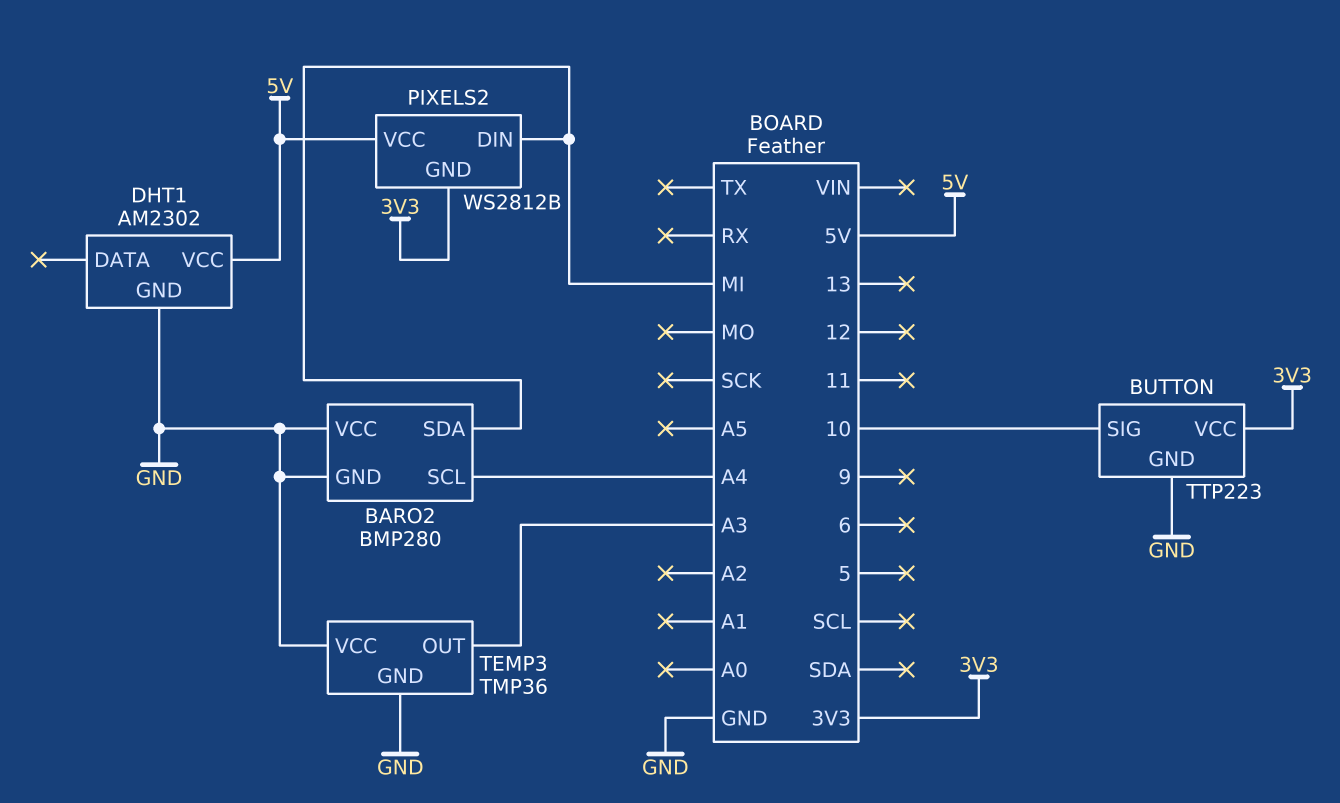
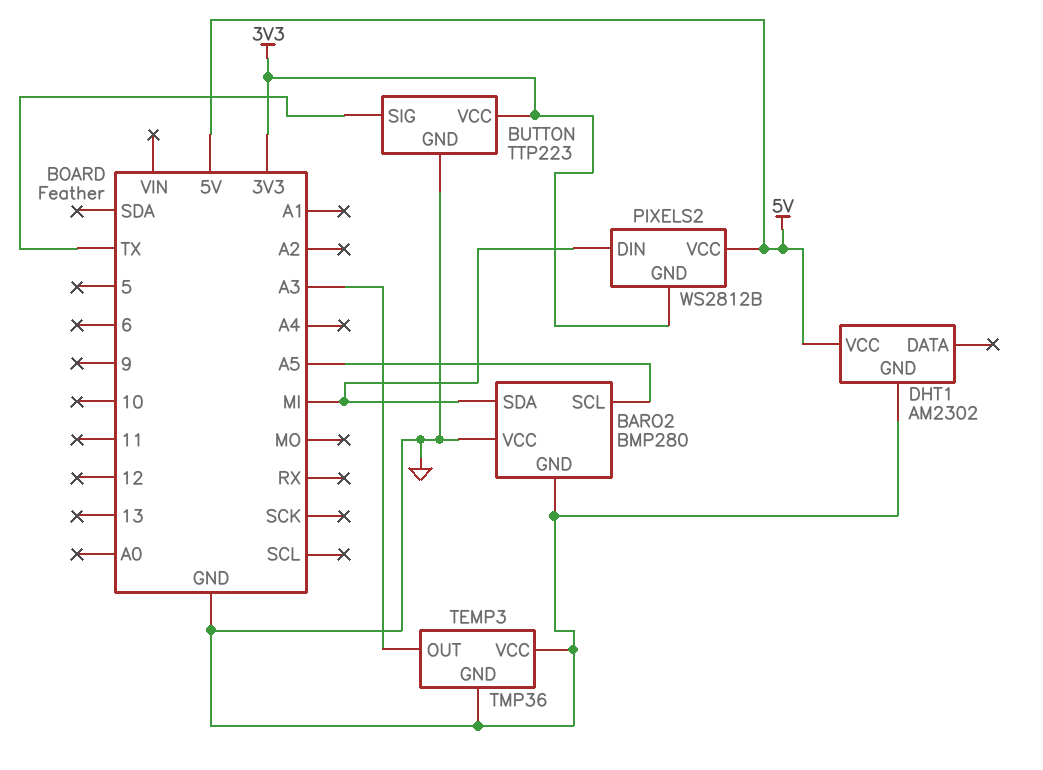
BARO2 pin SCL: A4 -> A5
BUTTON pin SIG: 10 -> TX

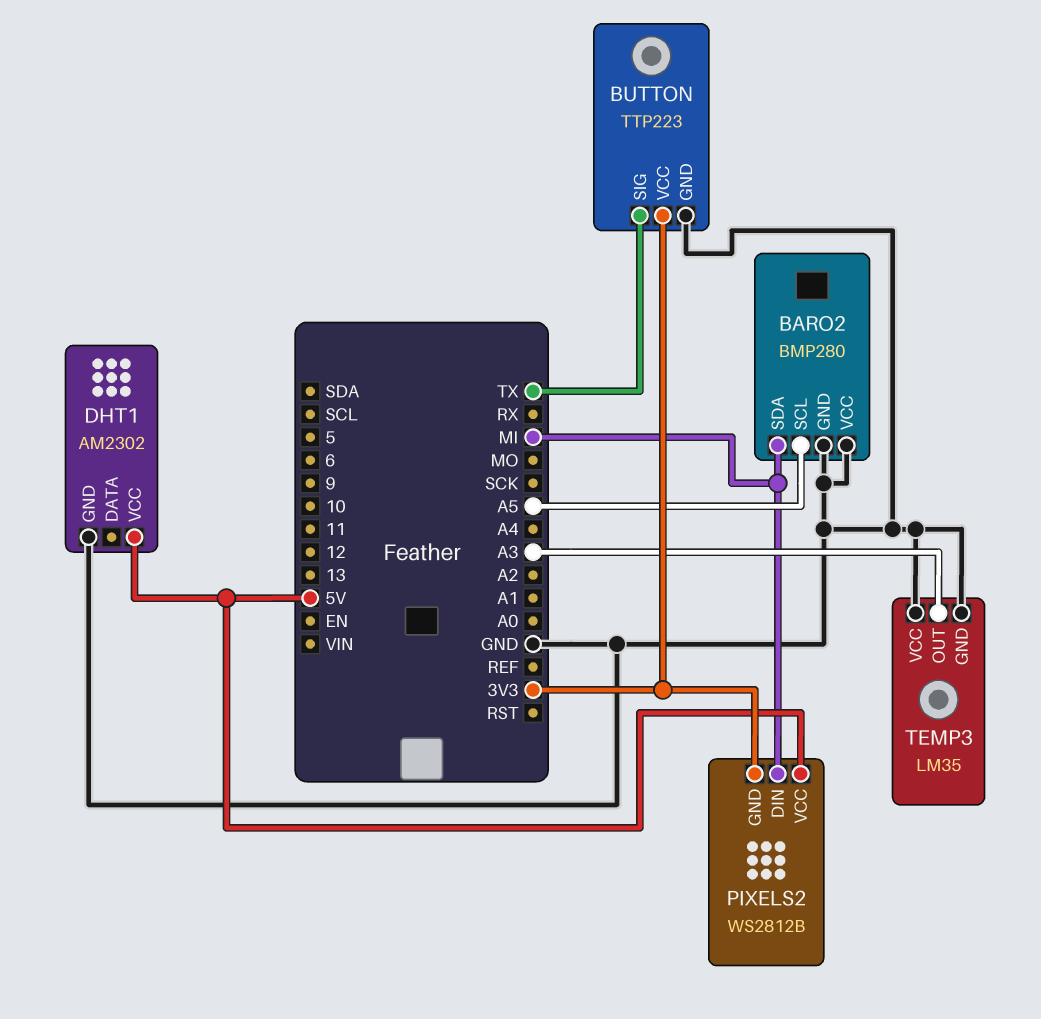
TEMP3: TMP36 -> LM35

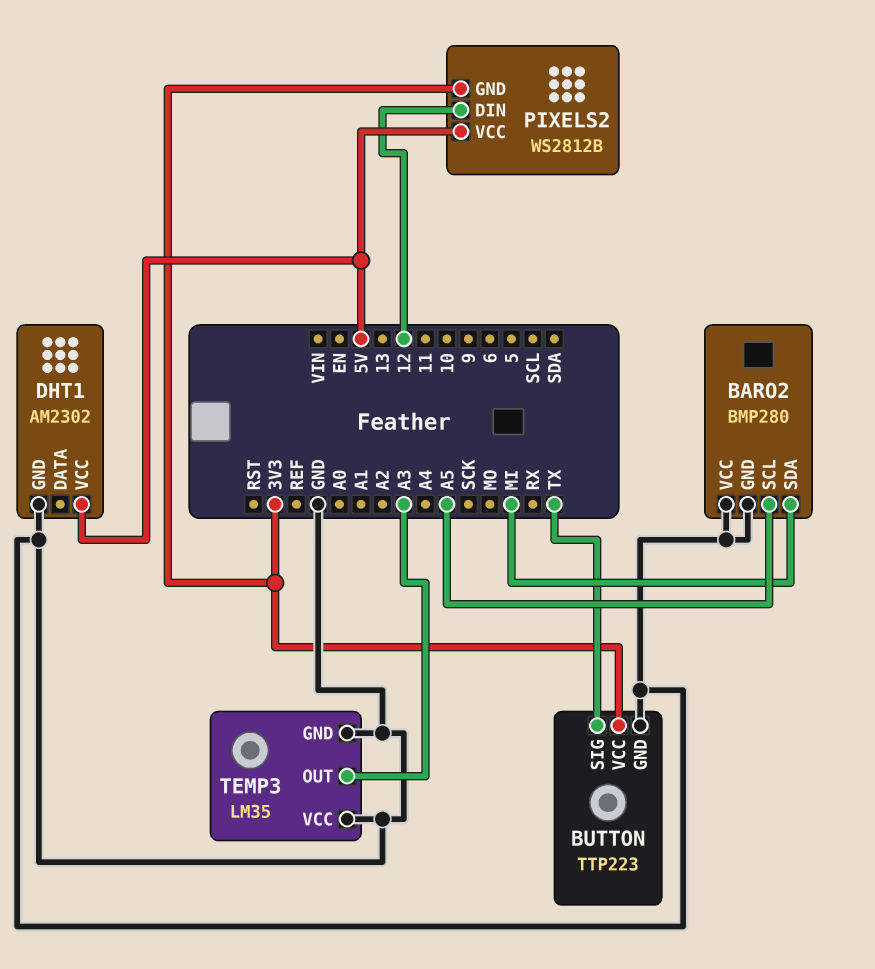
PIXELS2 pin DIN: MI -> 12

